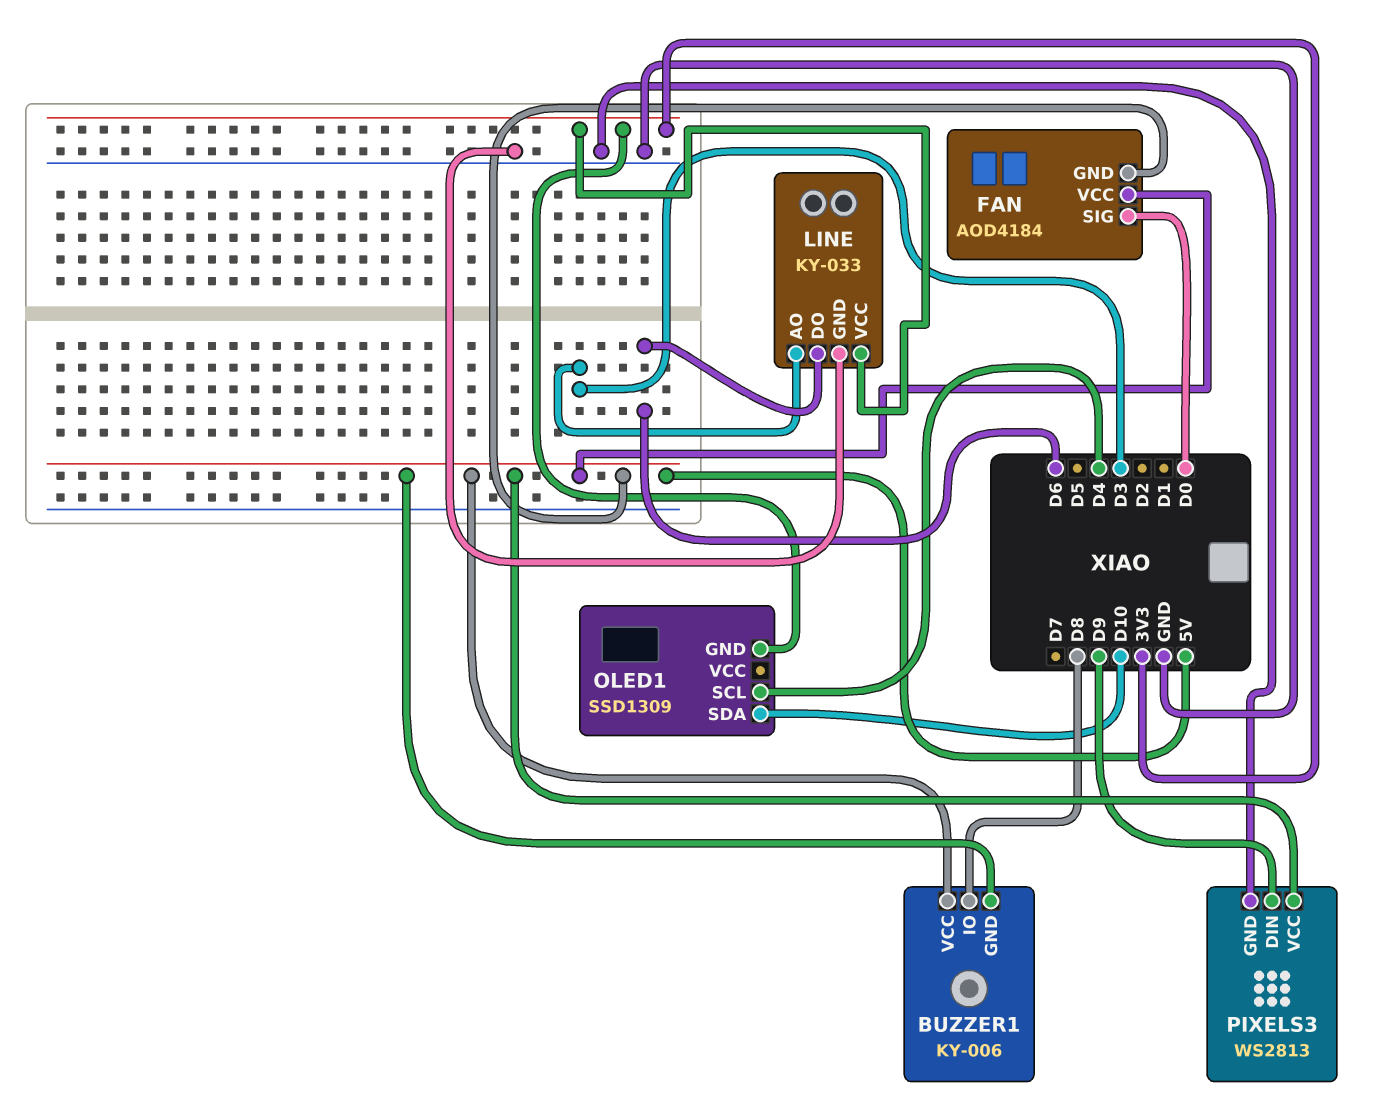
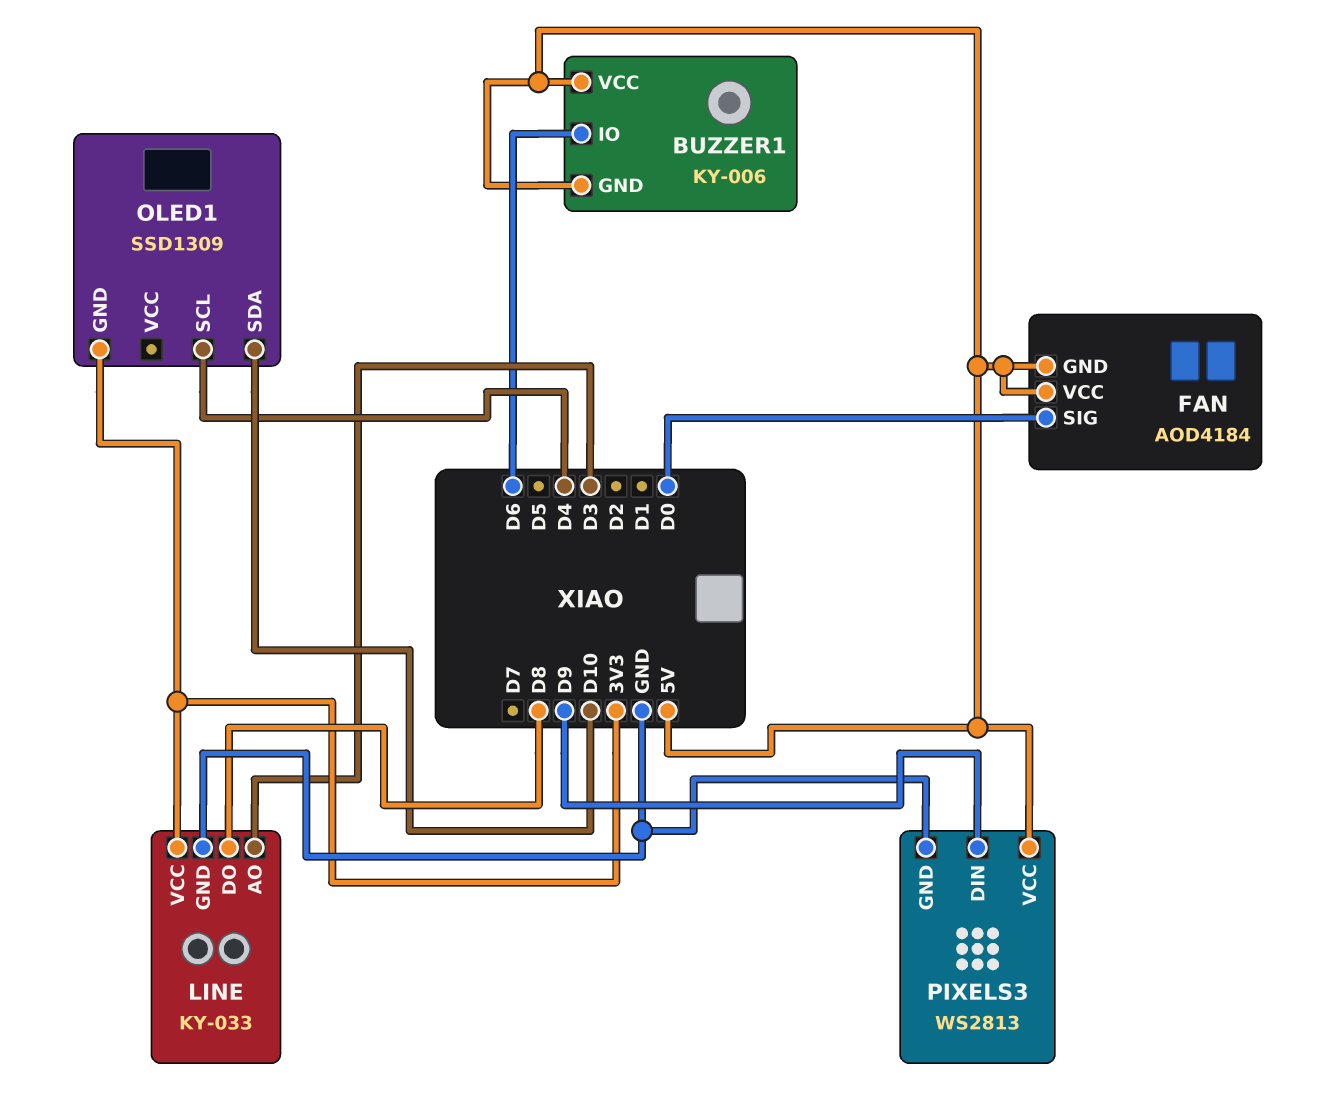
BUZZER1 pin IO: D8 -> D6
LINE pin DO: D6 -> D8

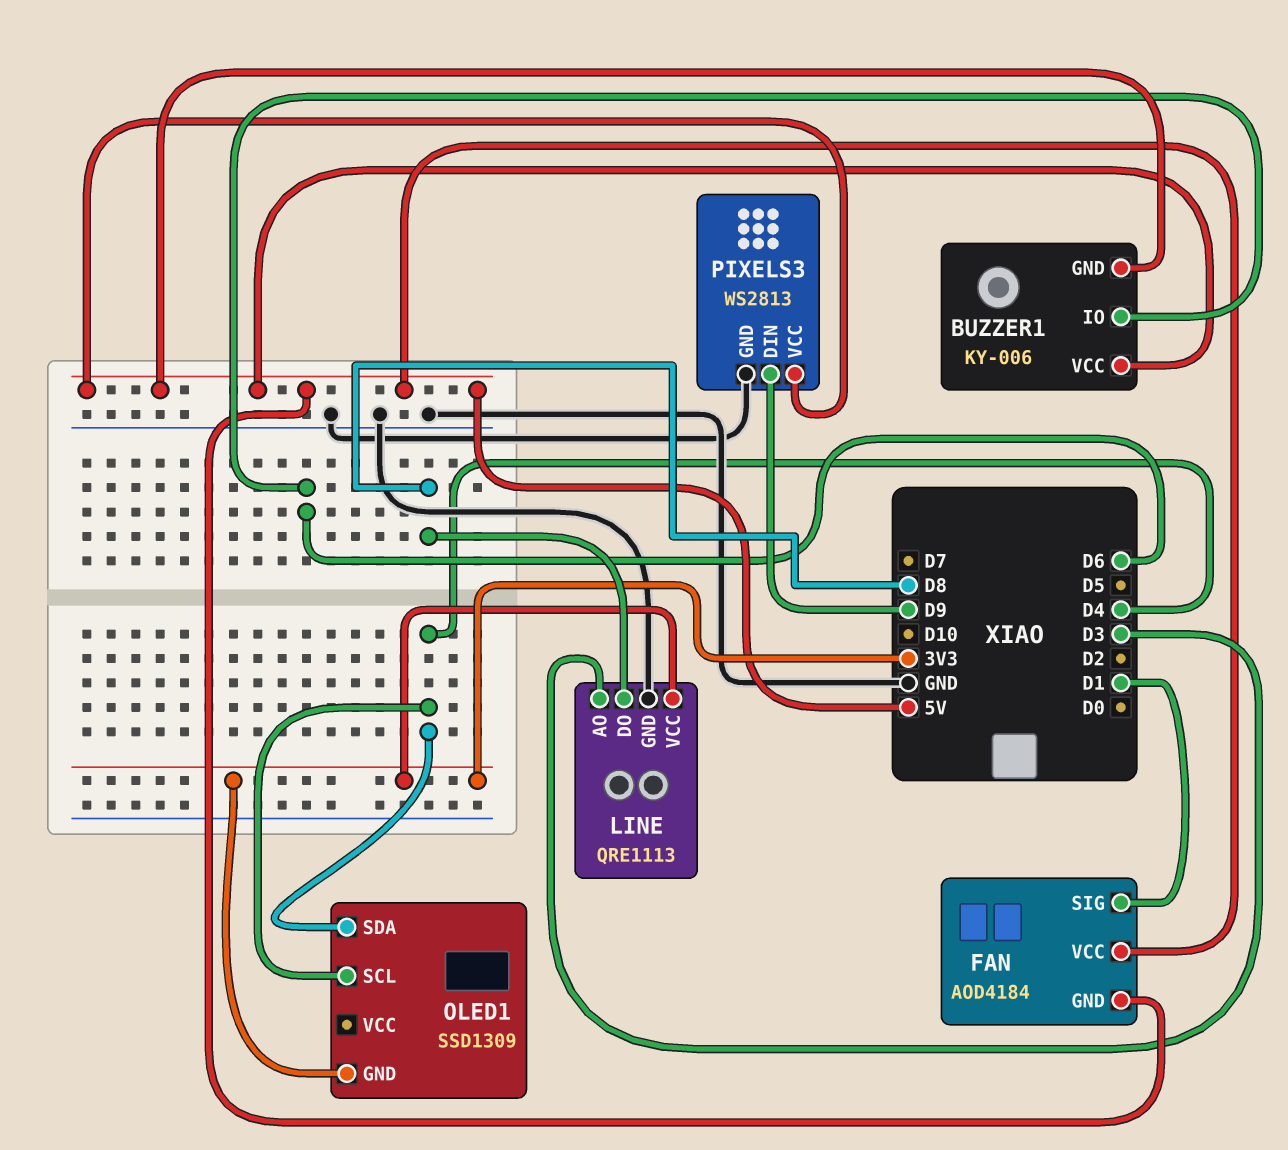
FAN pin SIG: D0 -> D1
LINE: KY-033 -> QRE1113
OLED1 pin SDA: D10 -> D4

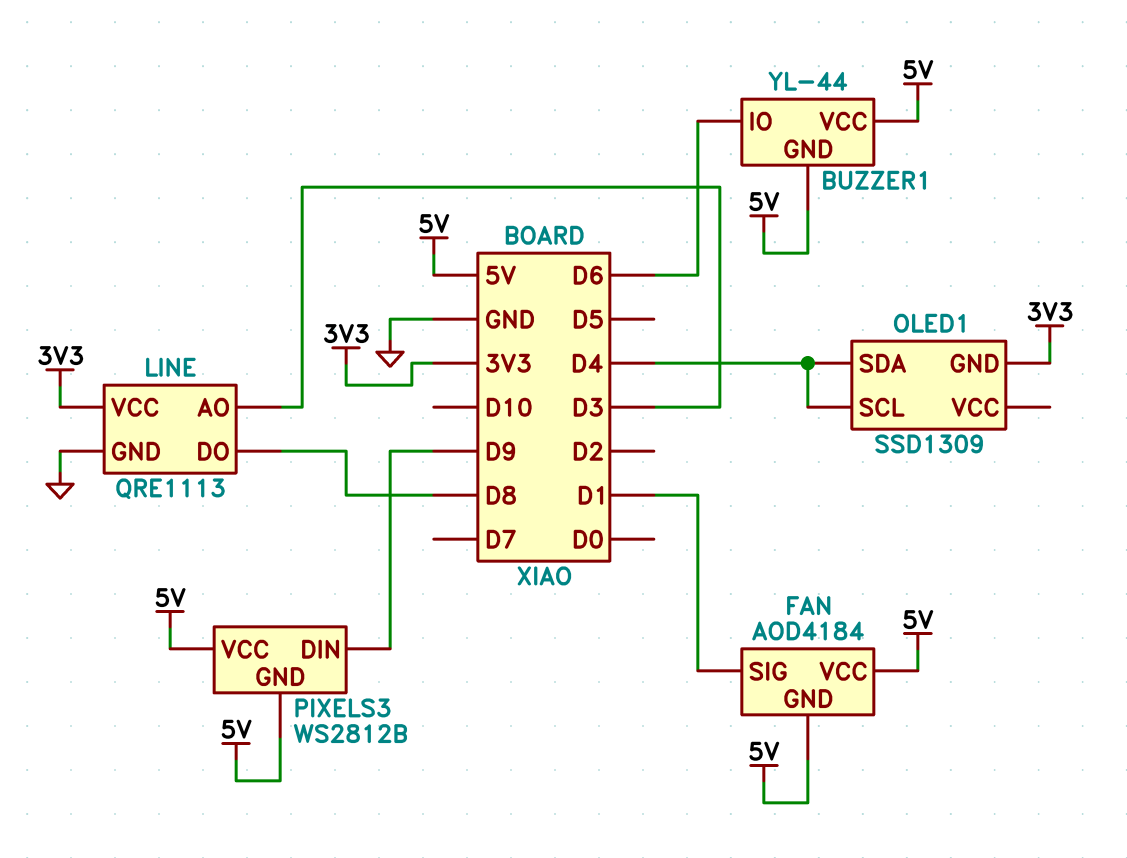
BUZZER1: KY-006 -> YL-44
PIXELS3: WS2813 -> WS2812B
PIXELS3 pin GND: GND -> 5V

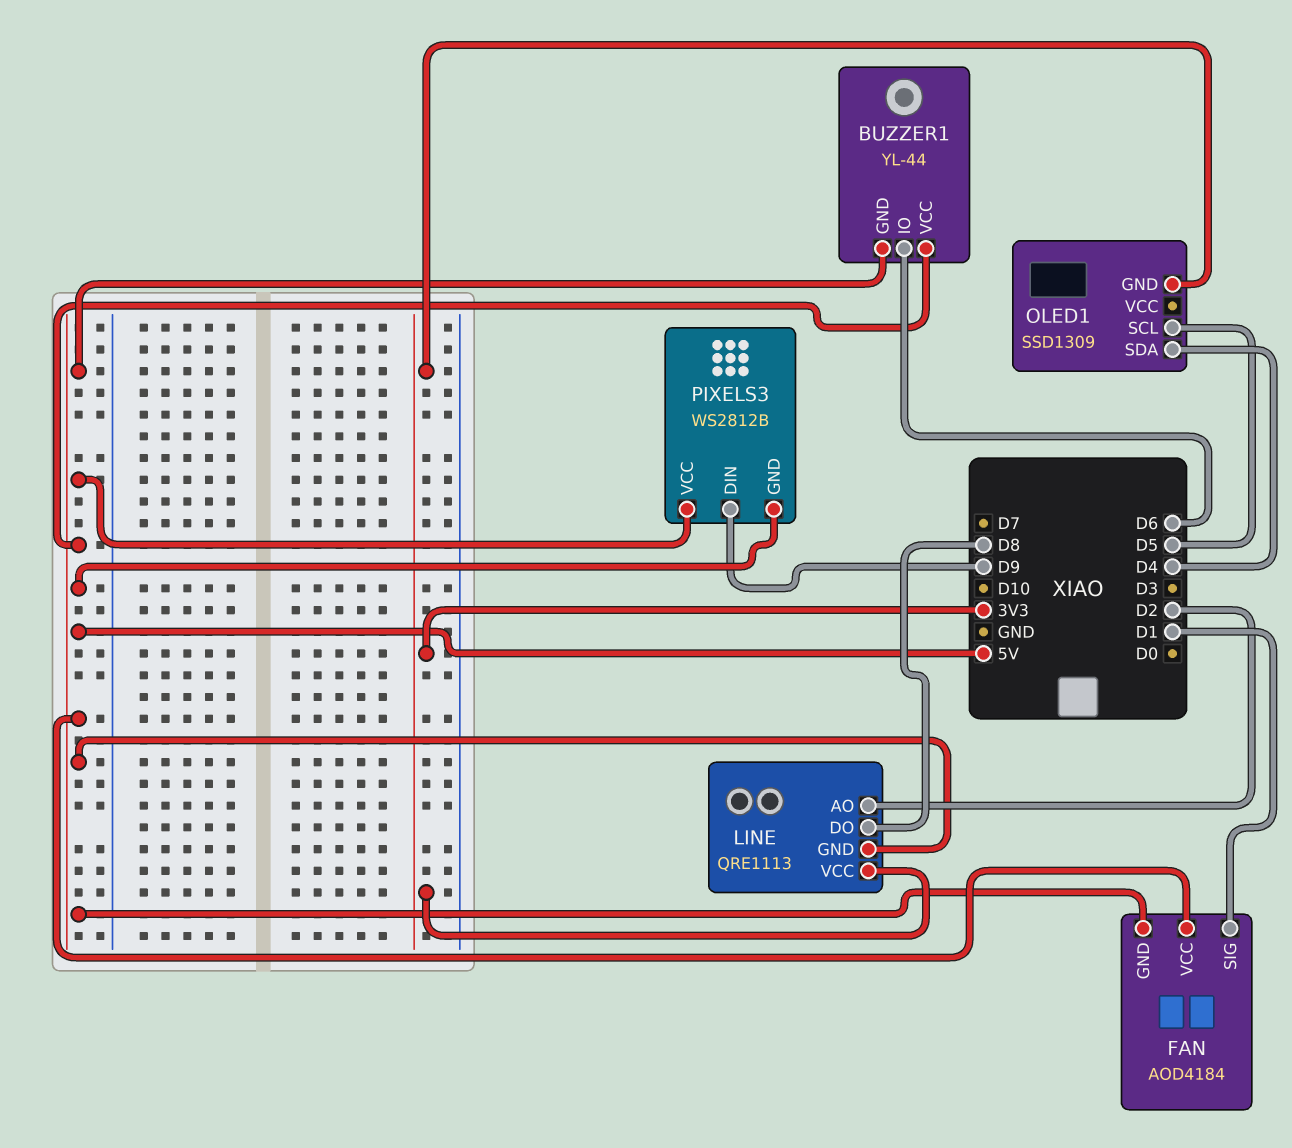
LINE pin AO: D3 -> D2
LINE pin GND: GND -> 5V
OLED1 pin SCL: D4 -> D5

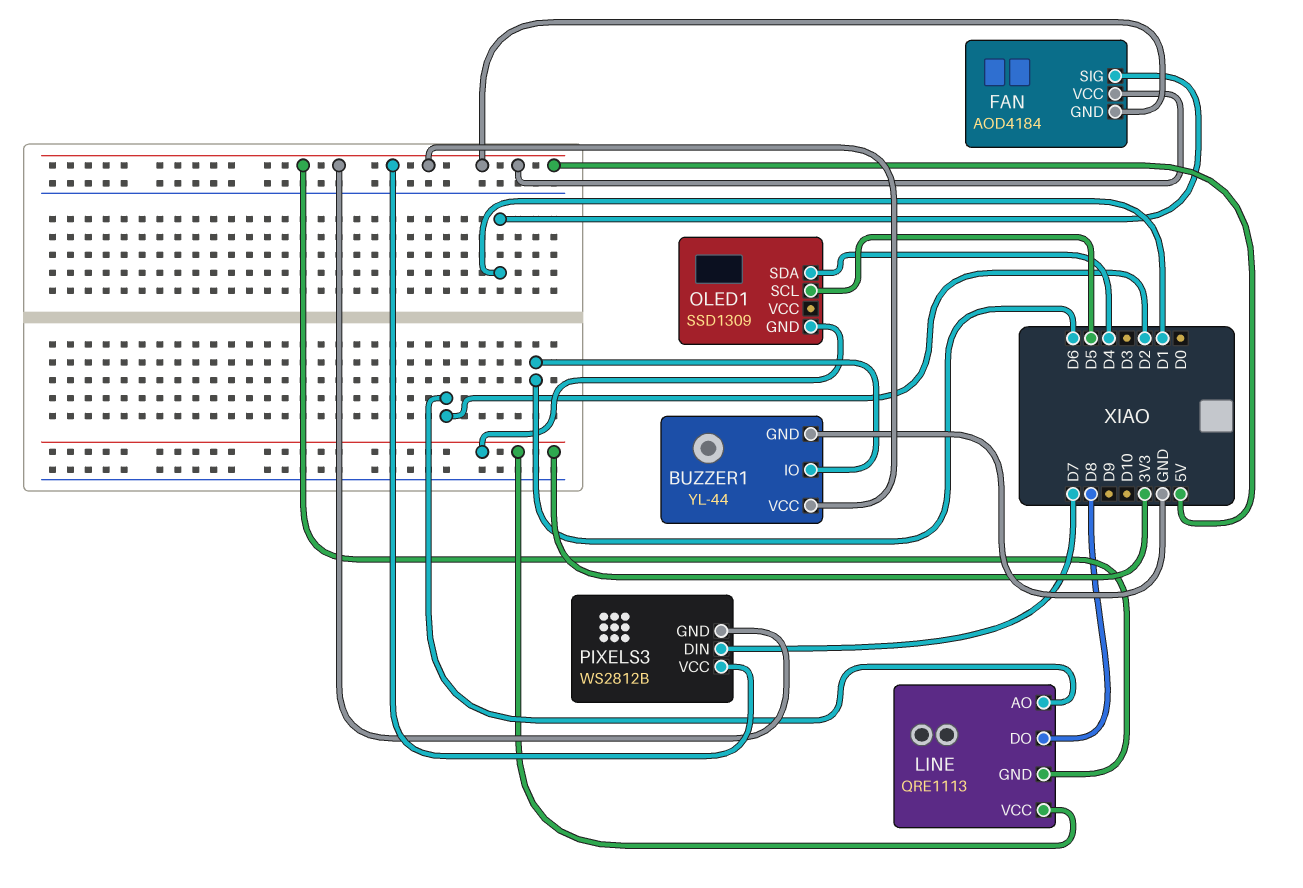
BUZZER1 pin GND: 5V -> GND
PIXELS3 pin DIN: D9 -> D7

